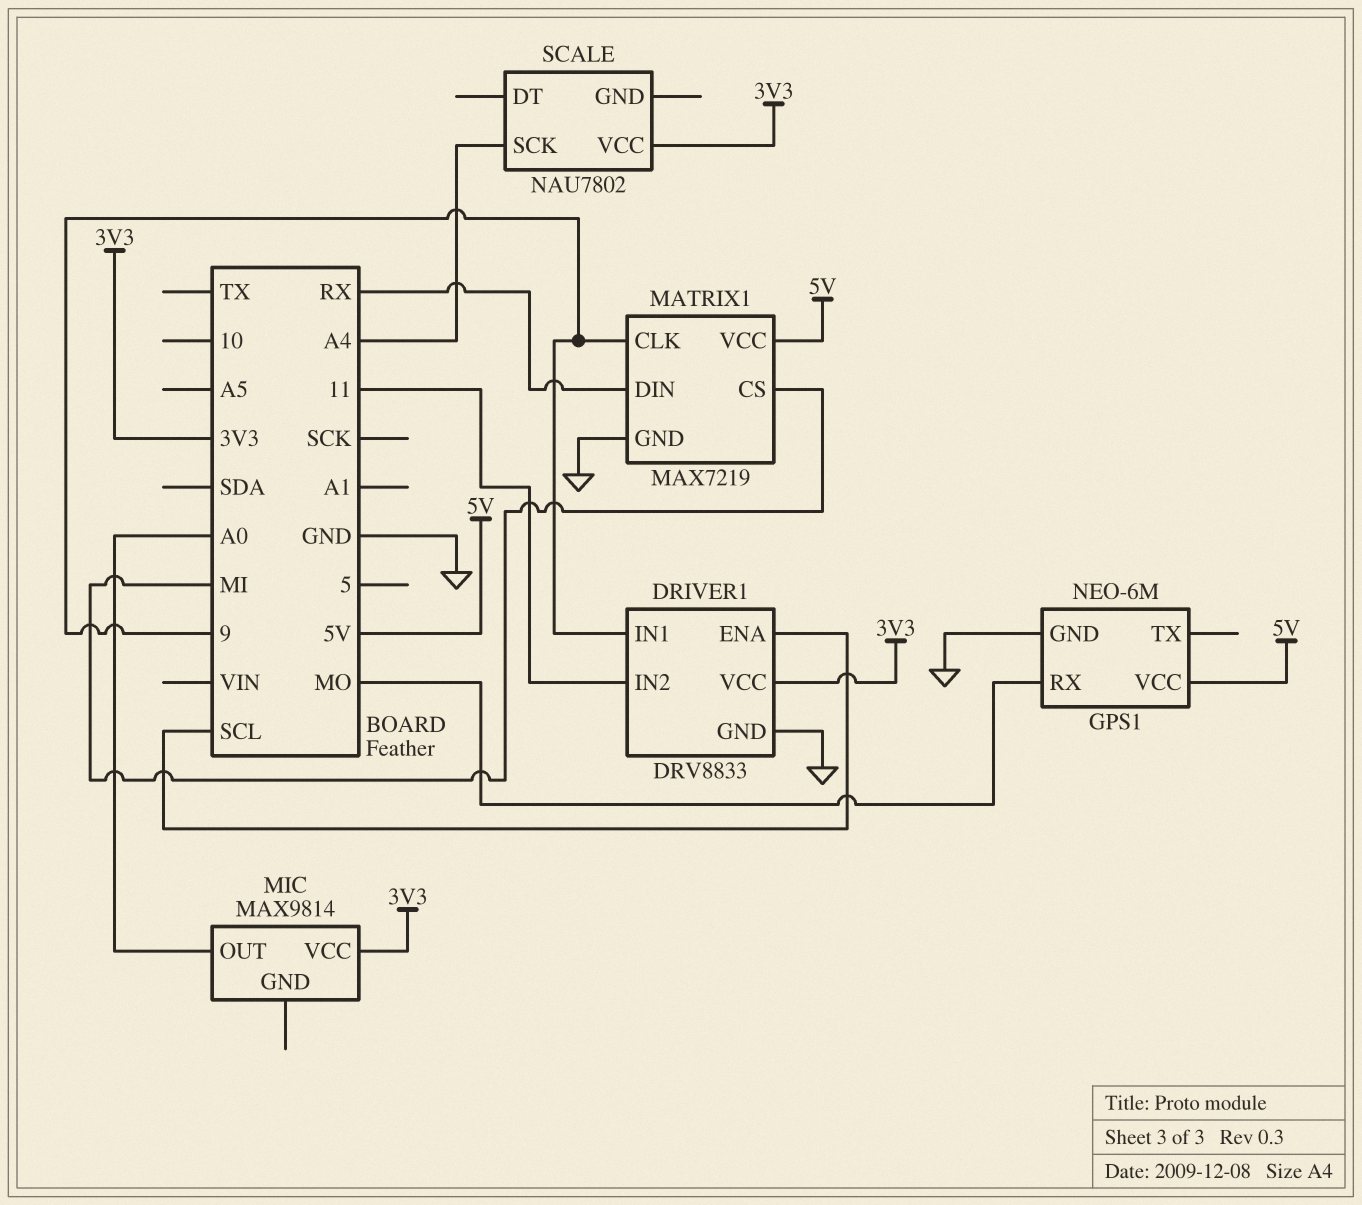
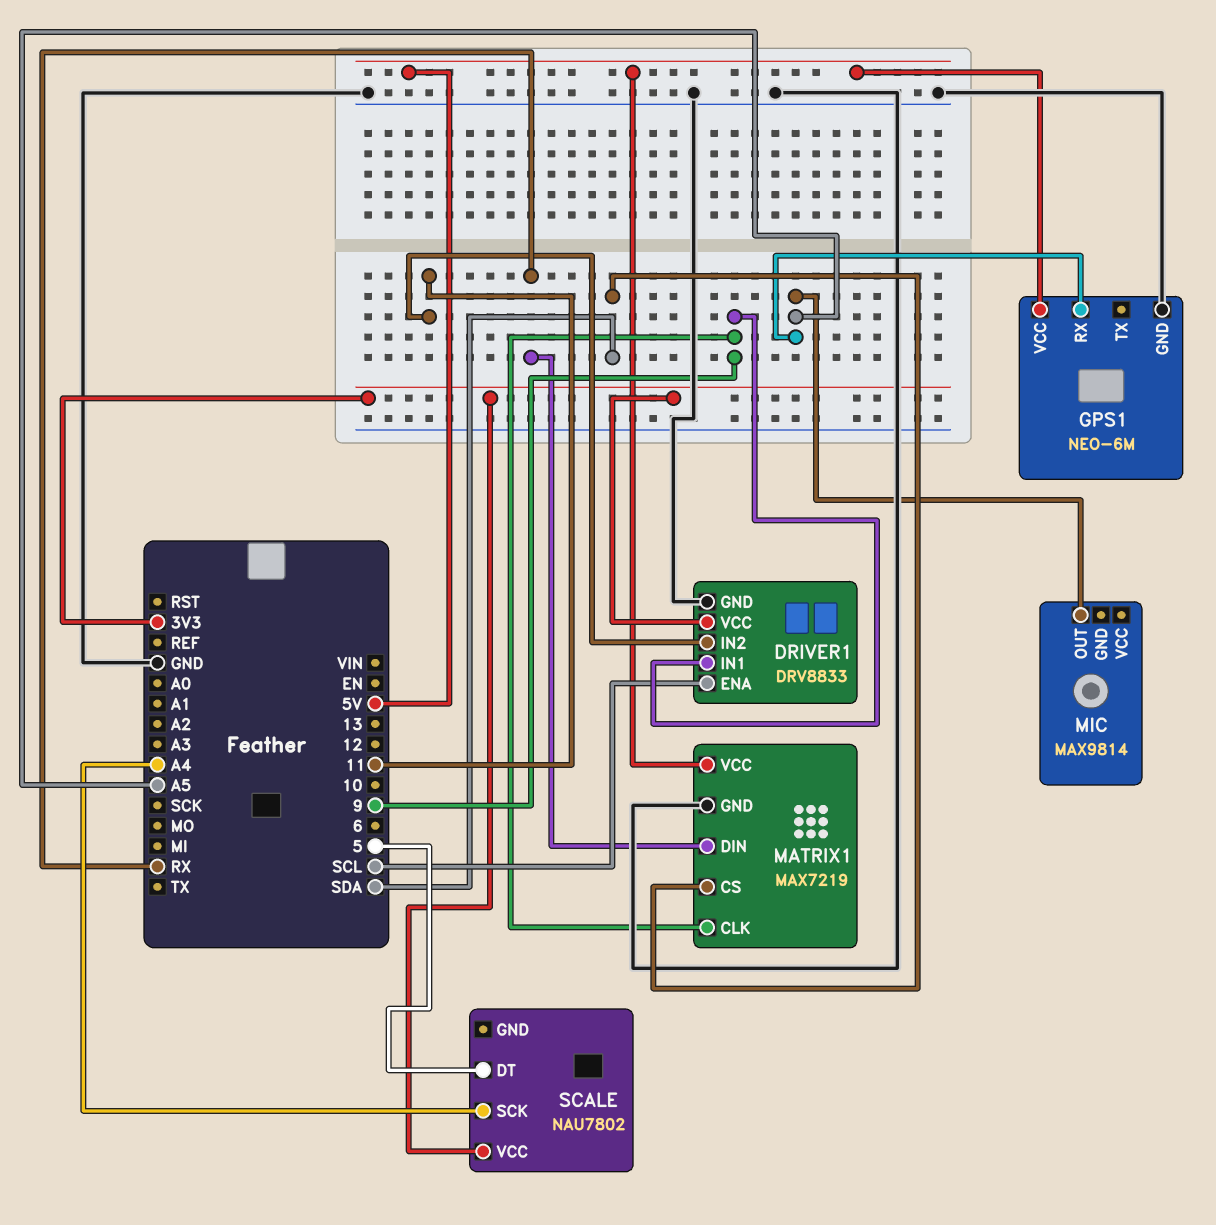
GPS1 pin RX: MO -> A5
MATRIX1 pin CS: MI -> SDA
MIC pin OUT: A0 -> A5
MIC pin VCC: 3V3 -> none
SCALE pin DT: none -> 5

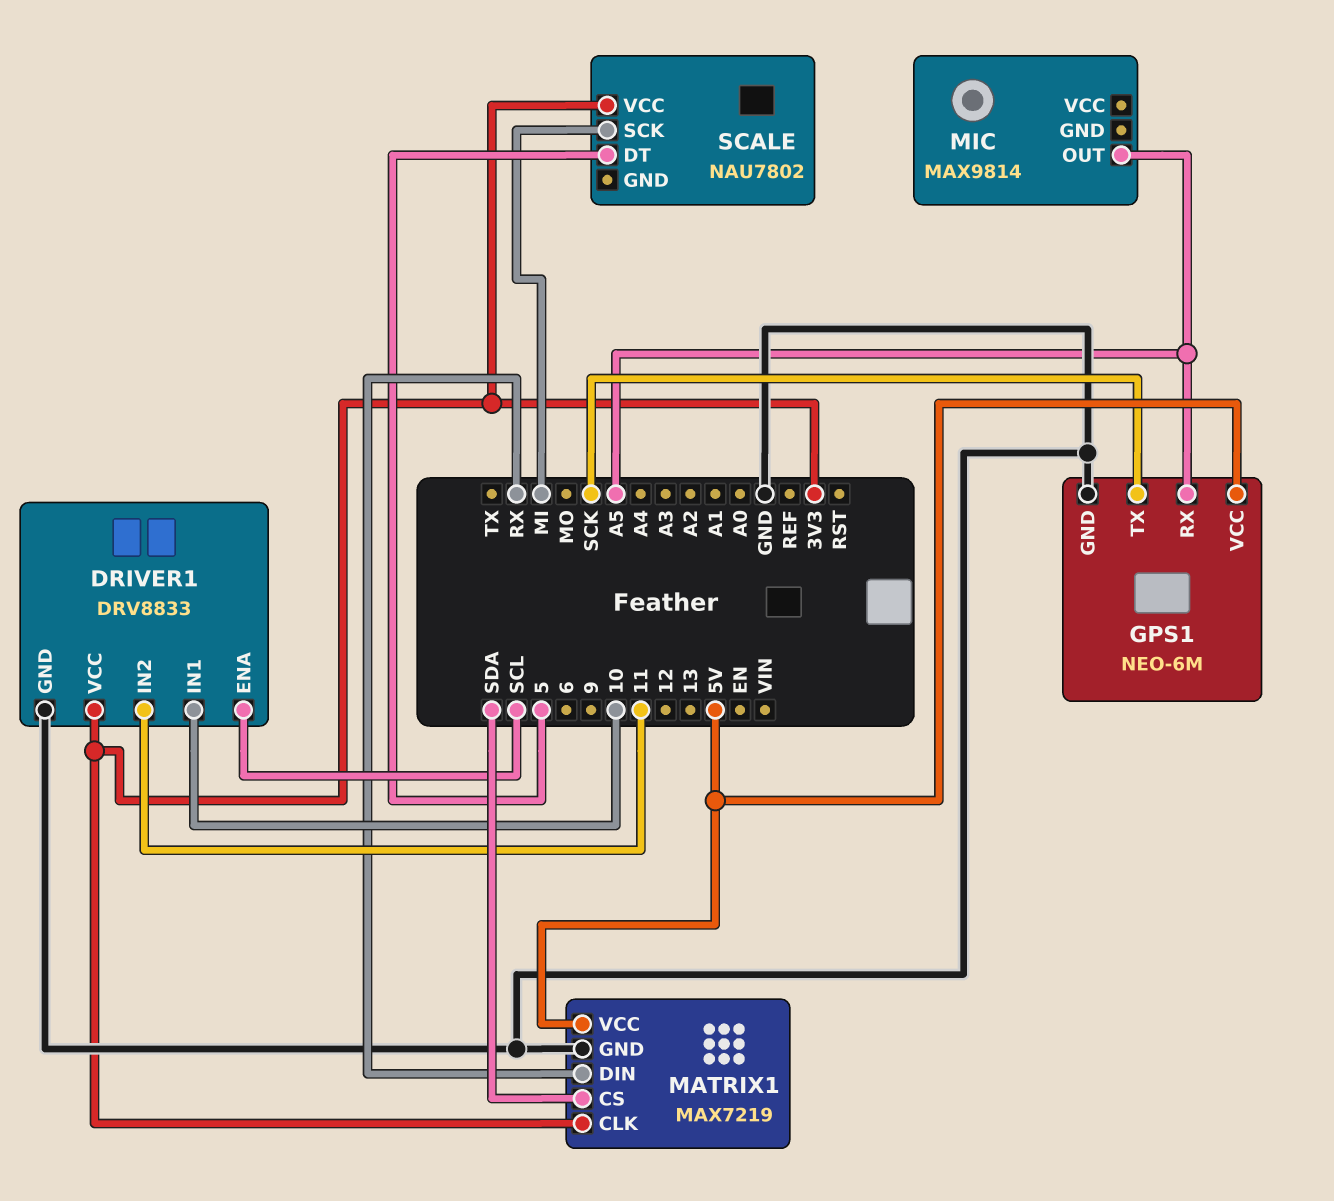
DRIVER1 pin IN1: 9 -> 10
GPS1 pin TX: none -> SCK
MATRIX1 pin CLK: 9 -> 3V3
SCALE pin SCK: A4 -> MI

